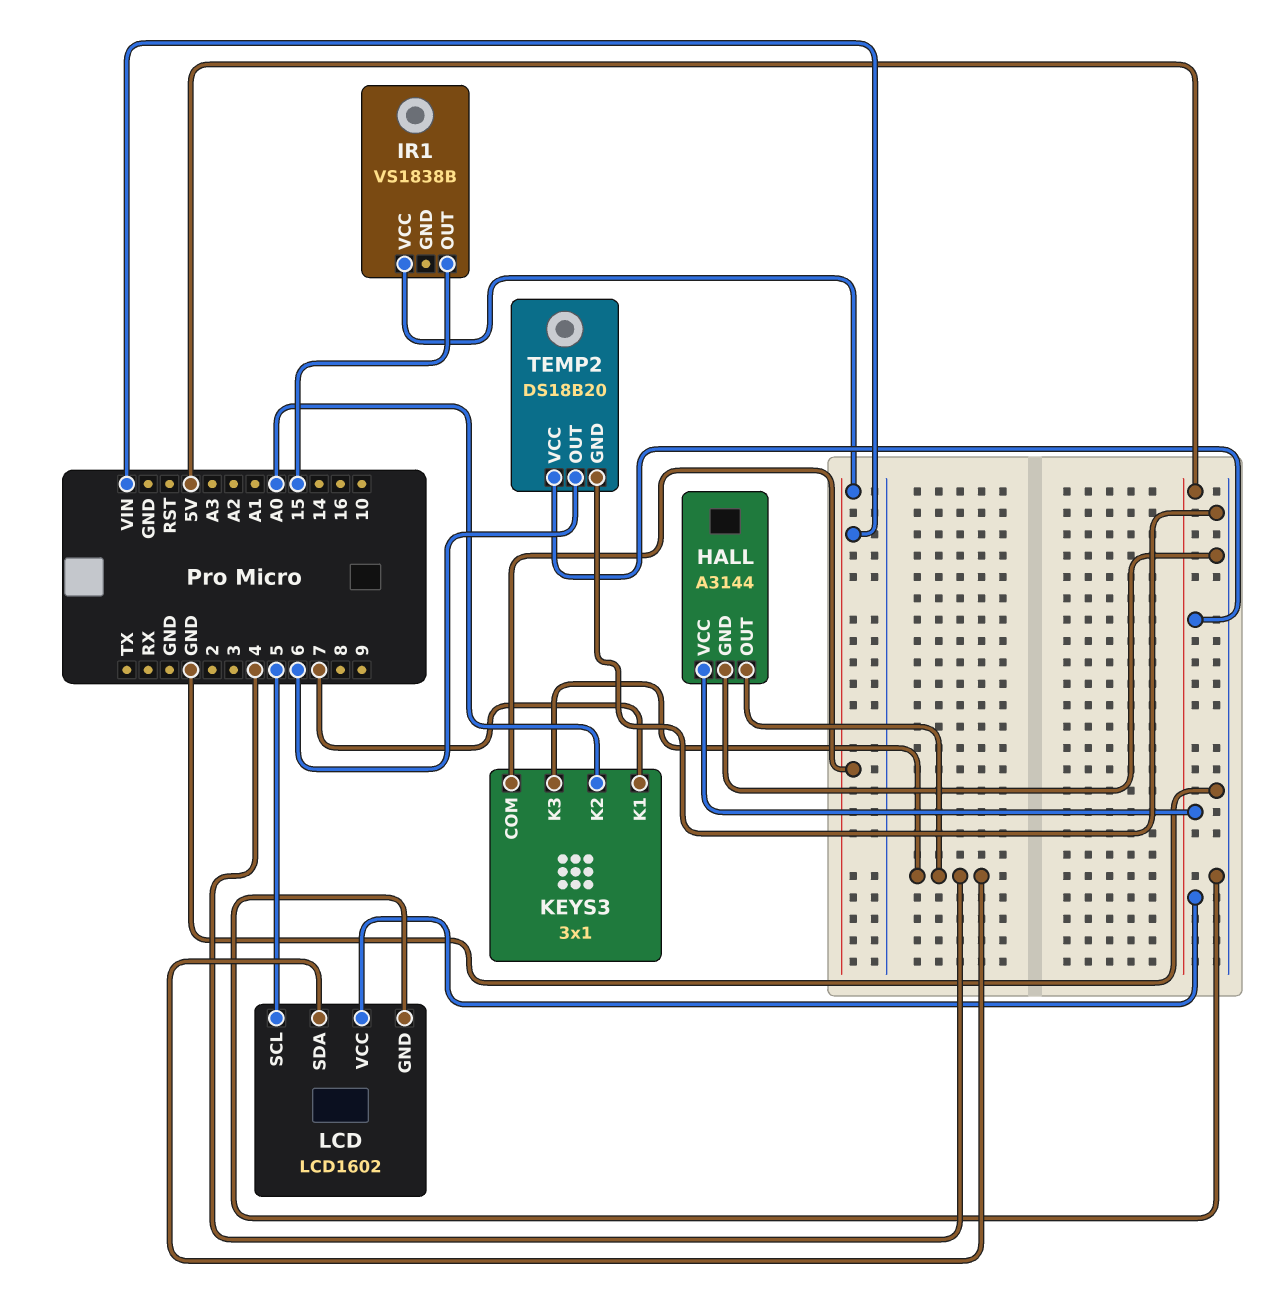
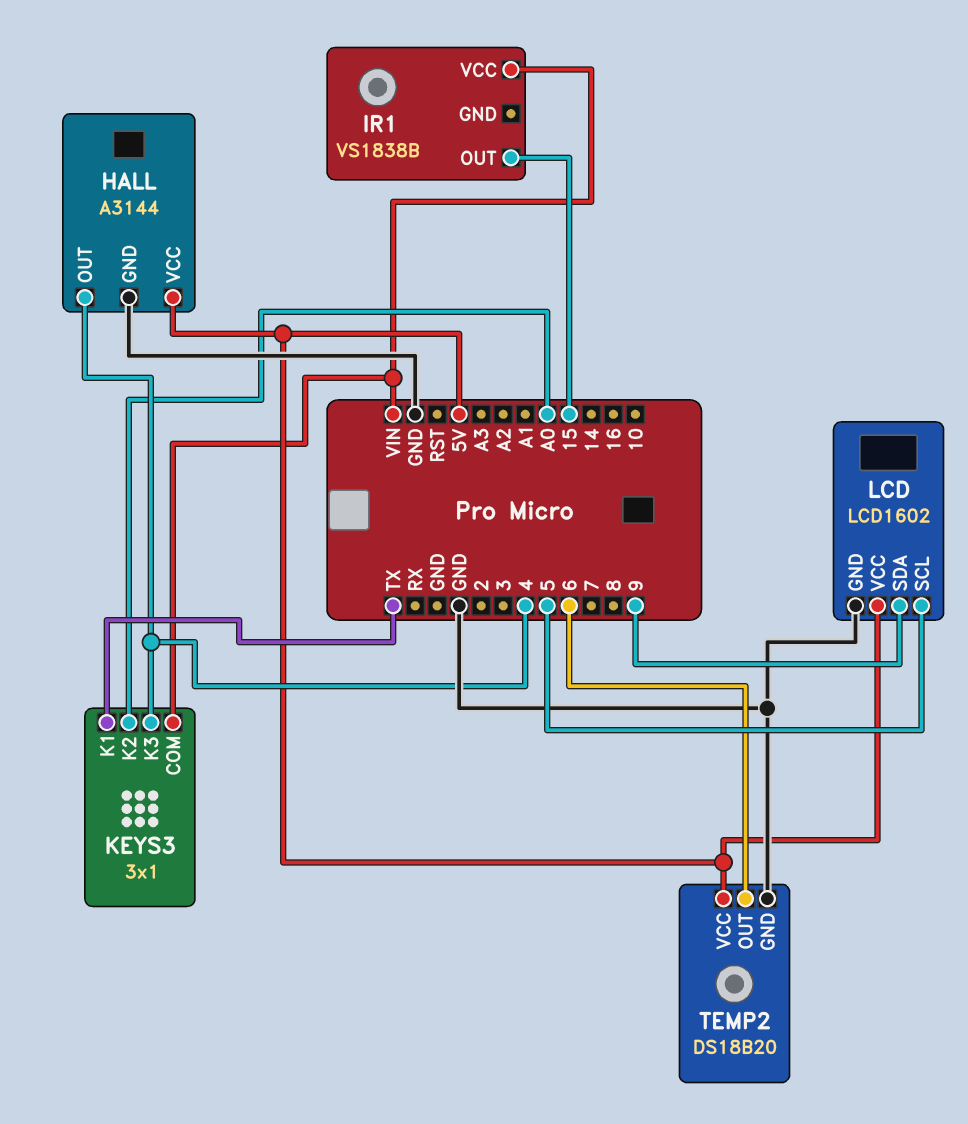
KEYS3 pin K1: 7 -> TX
LCD pin SDA: 4 -> 9

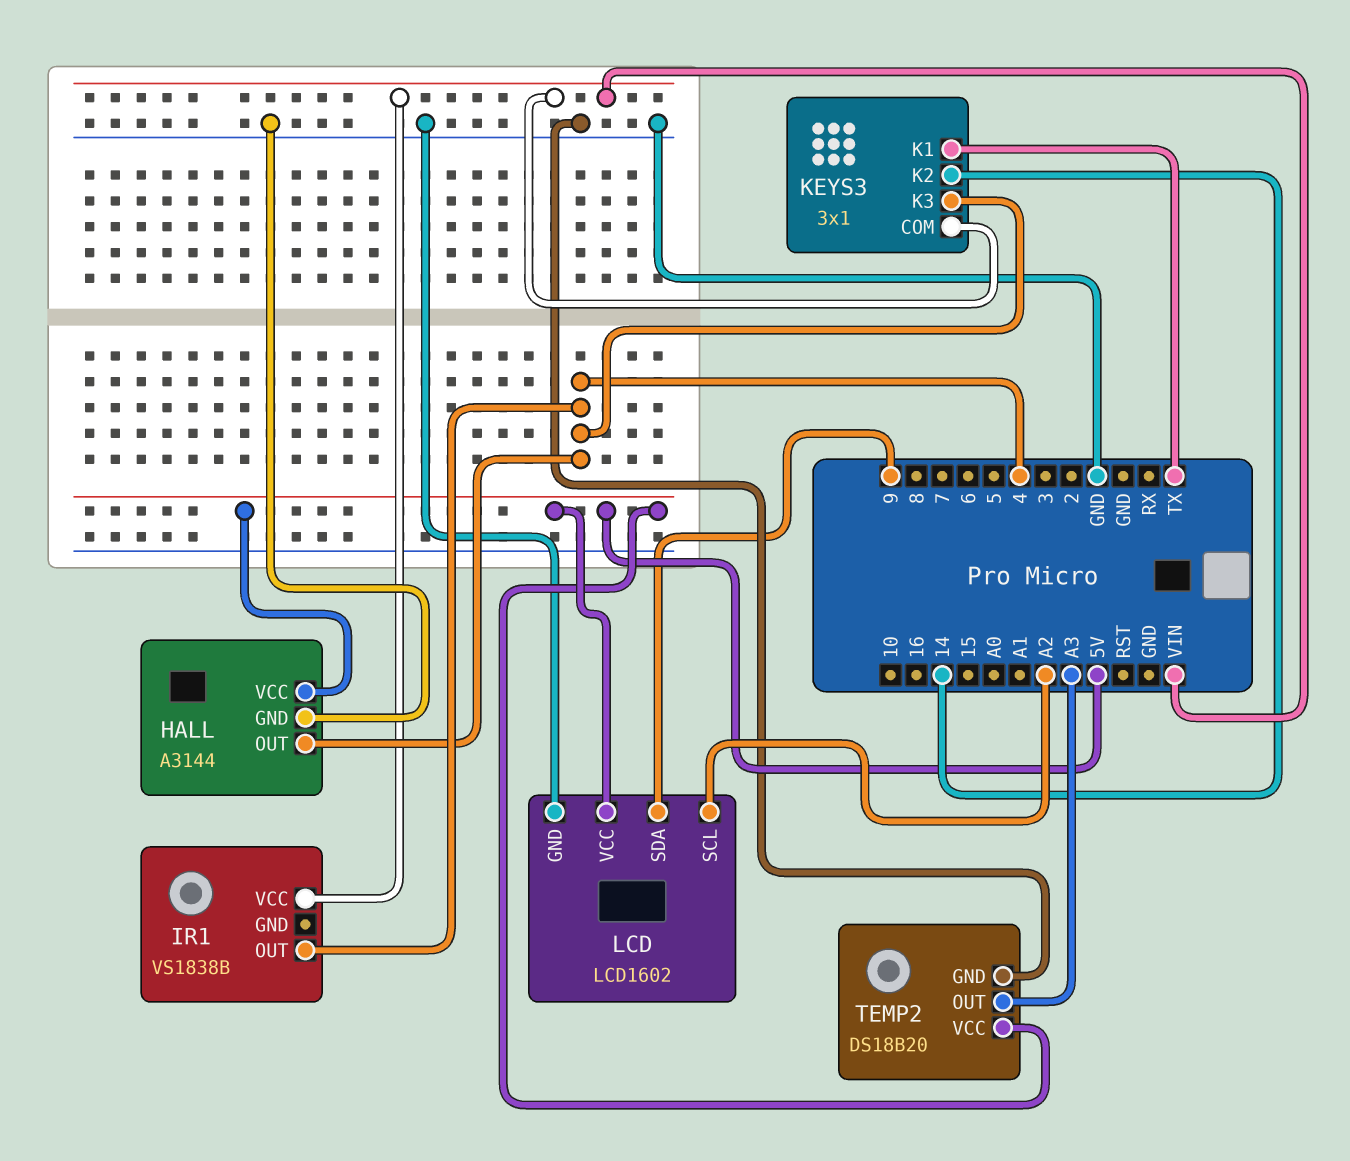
IR1 pin OUT: 15 -> 4
KEYS3 pin K2: A0 -> 14
LCD pin SCL: 5 -> A2
TEMP2 pin OUT: 6 -> A3

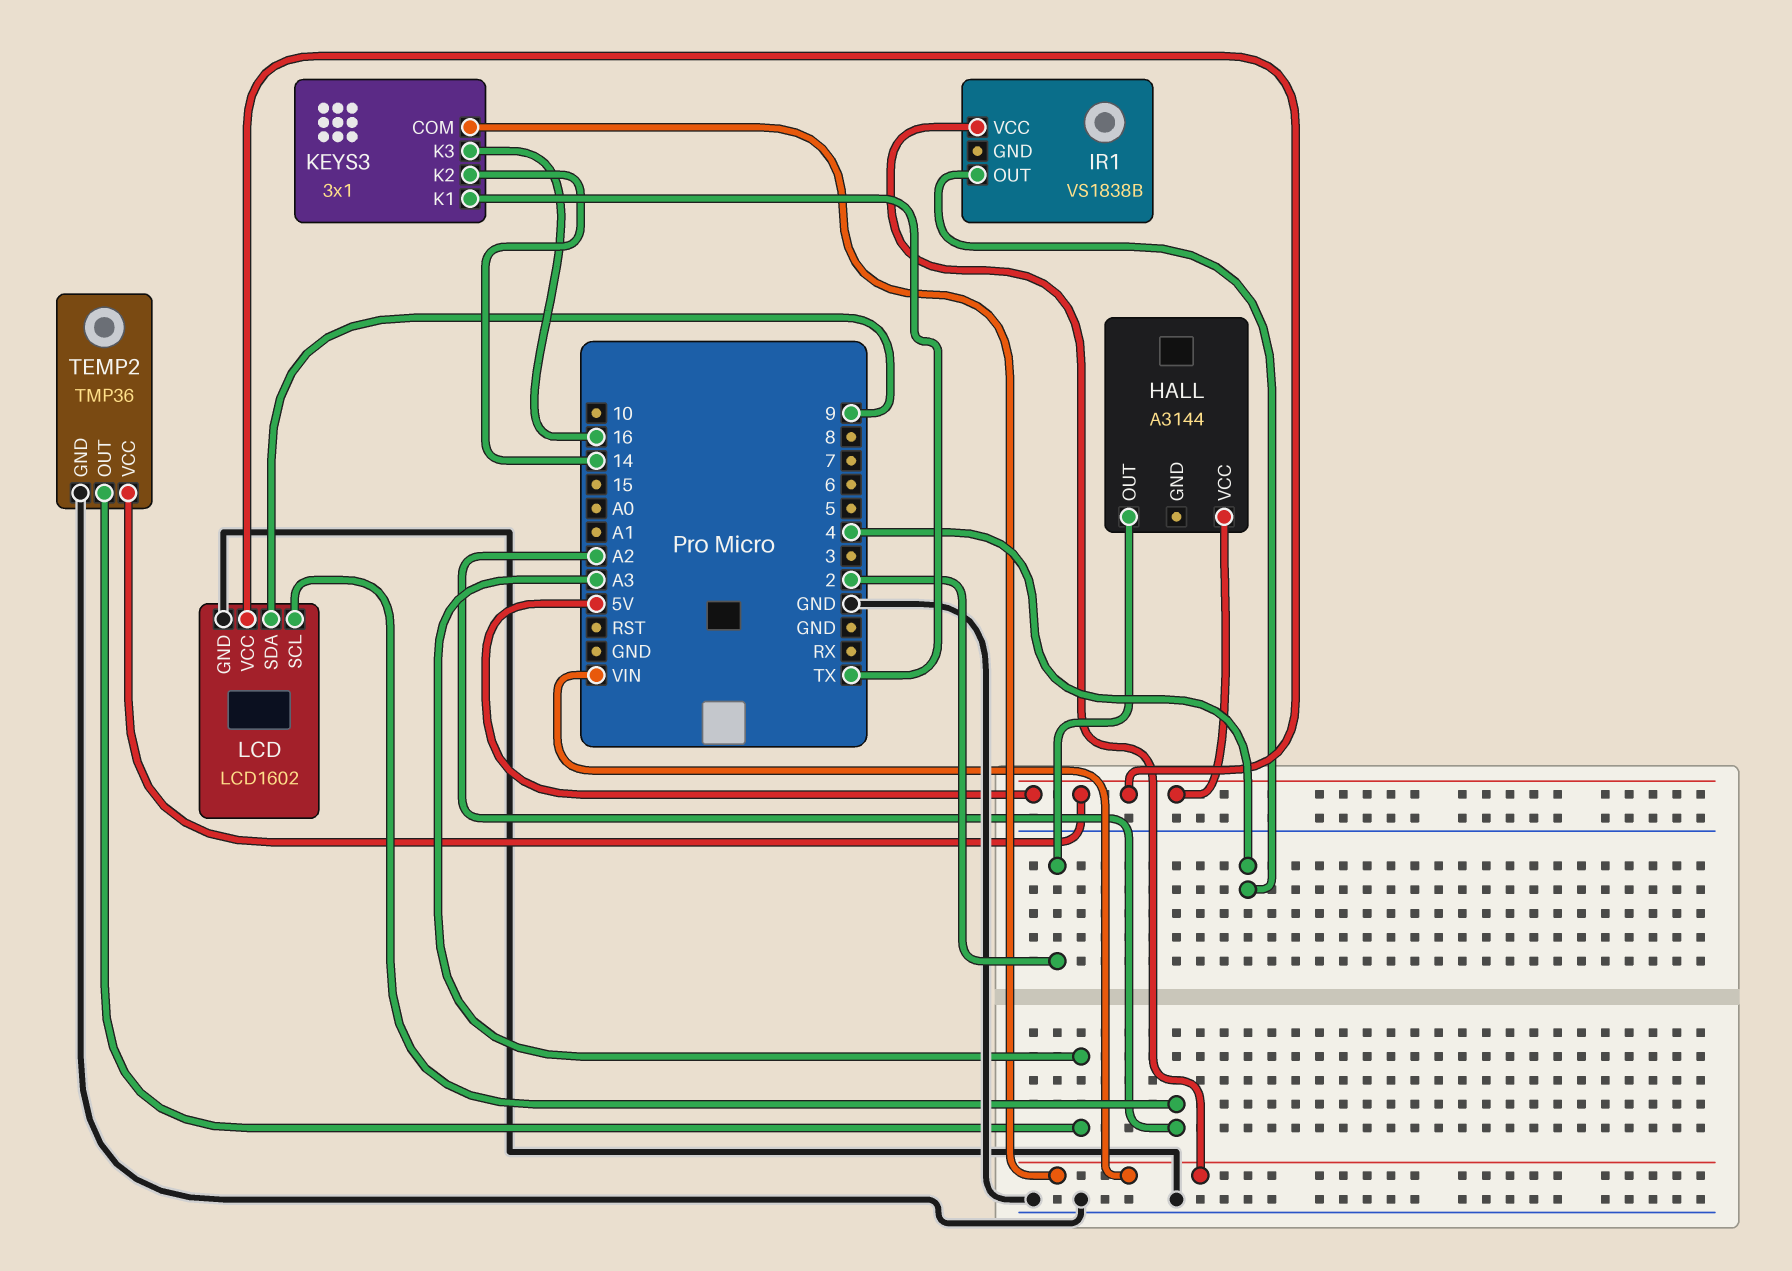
HALL pin GND: GND -> none
HALL pin OUT: 4 -> 2
KEYS3 pin K3: 4 -> 16
TEMP2: DS18B20 -> TMP36

